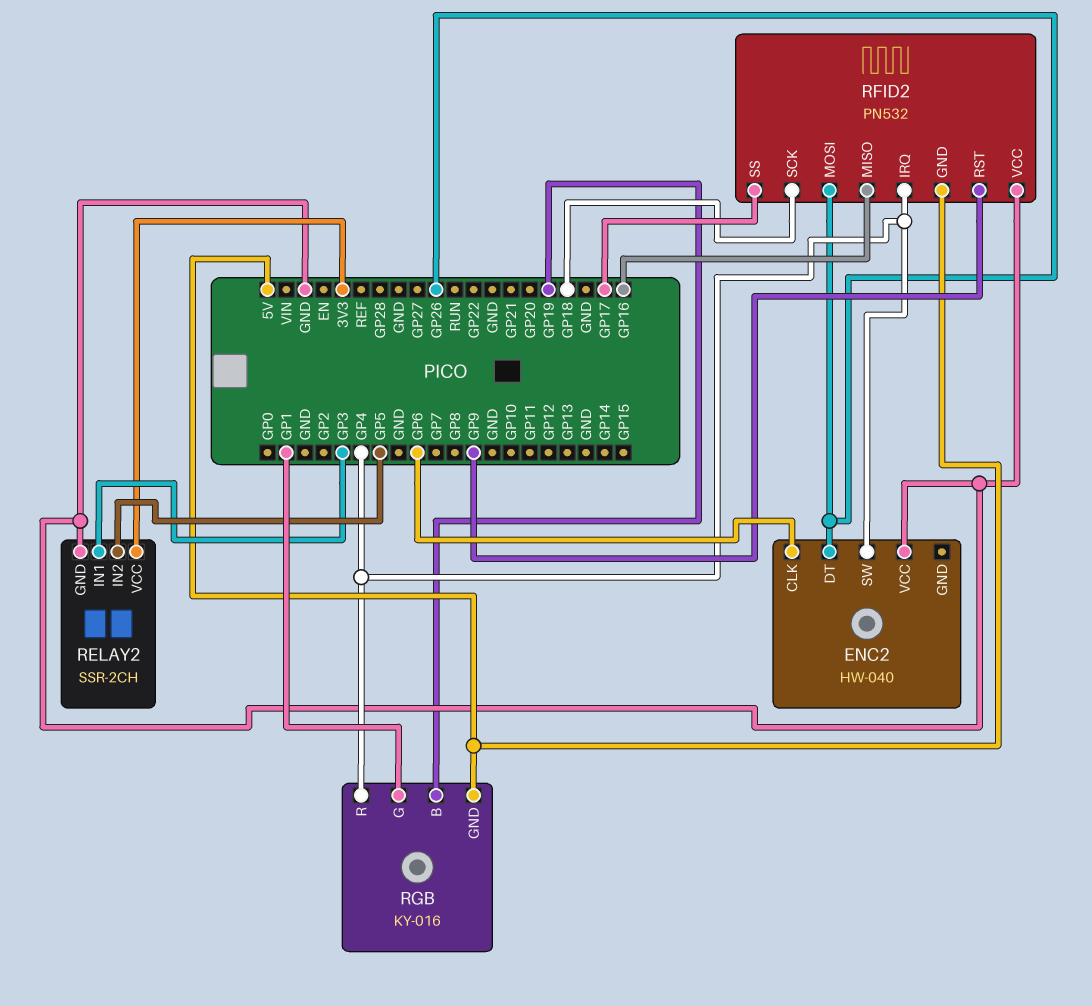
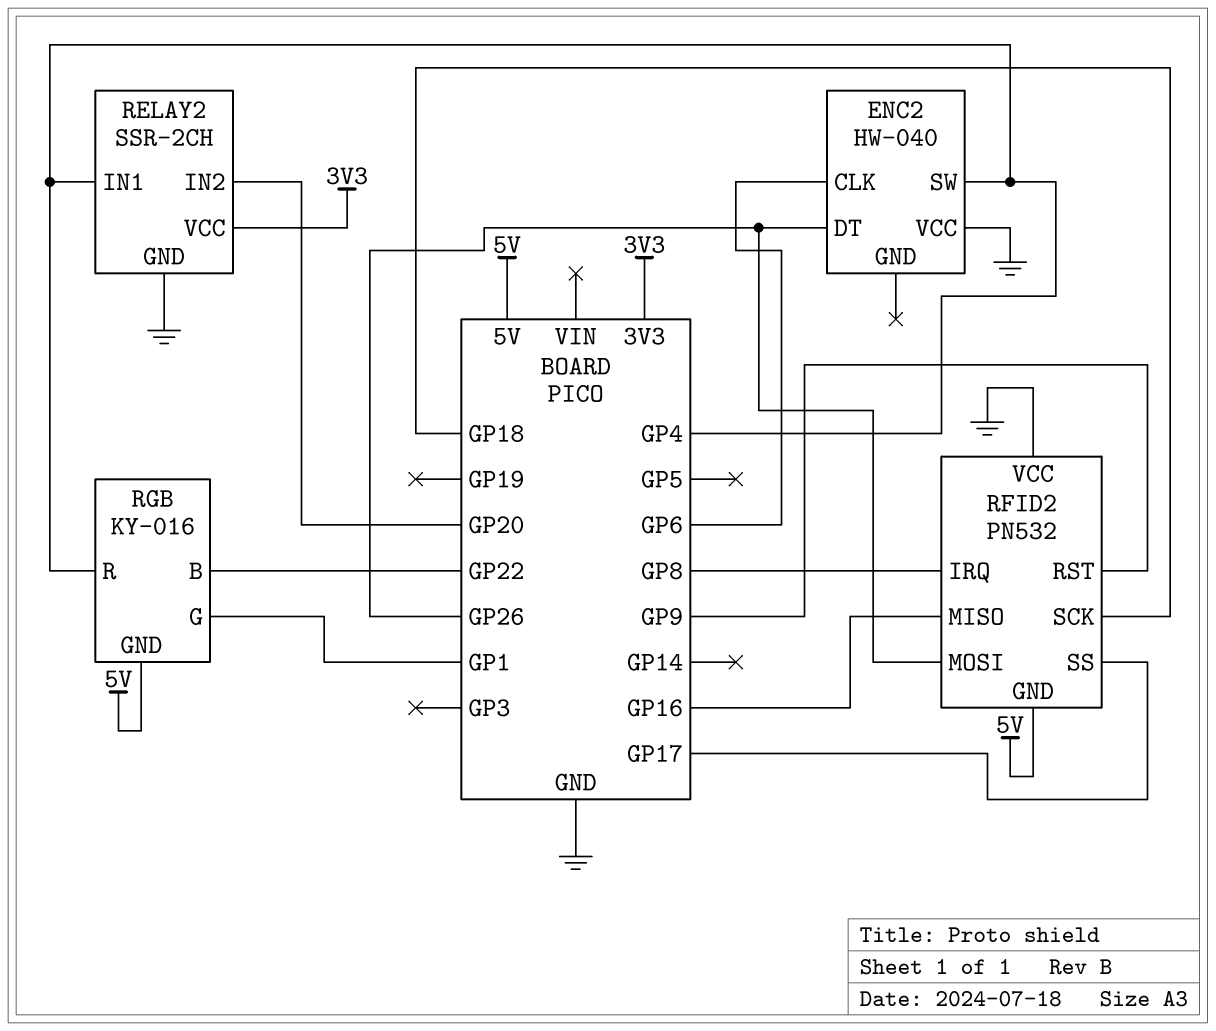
RELAY2 pin IN1: GP3 -> GP4
RELAY2 pin IN2: GP5 -> GP20
RFID2 pin IRQ: GP4 -> GP8
RGB pin B: GP19 -> GP22

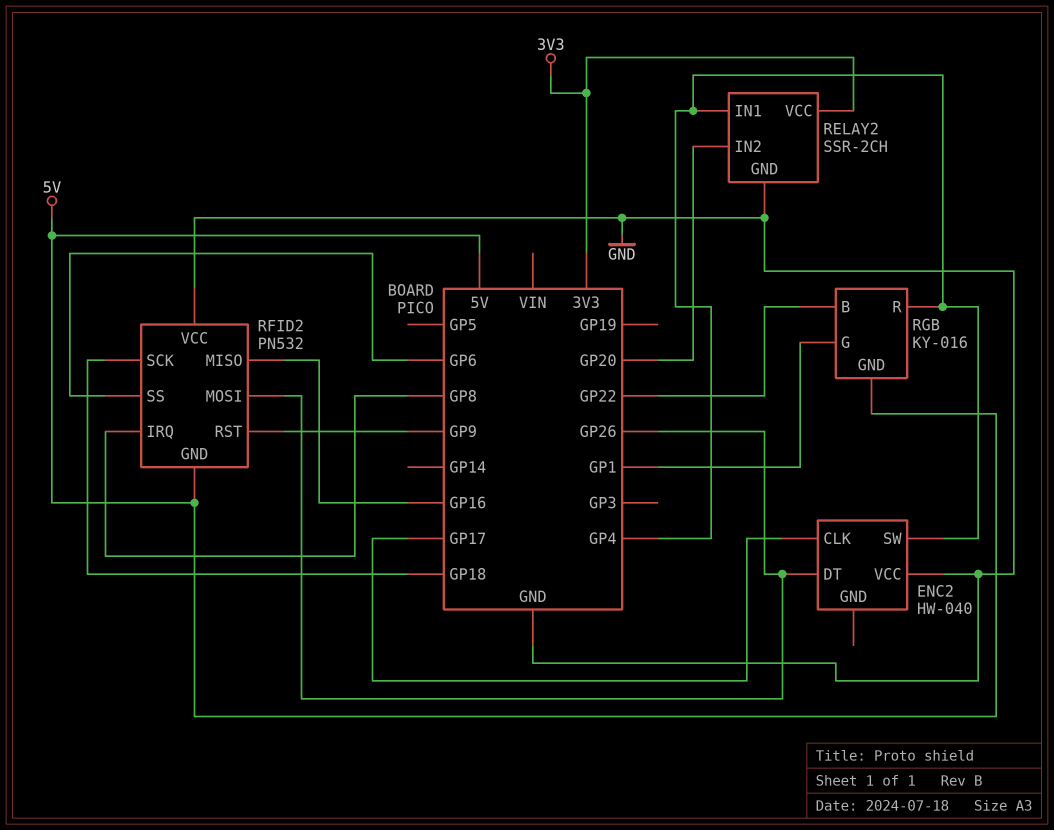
ENC2 pin CLK: GP6 -> GP17
RFID2 pin SS: GP17 -> GP6

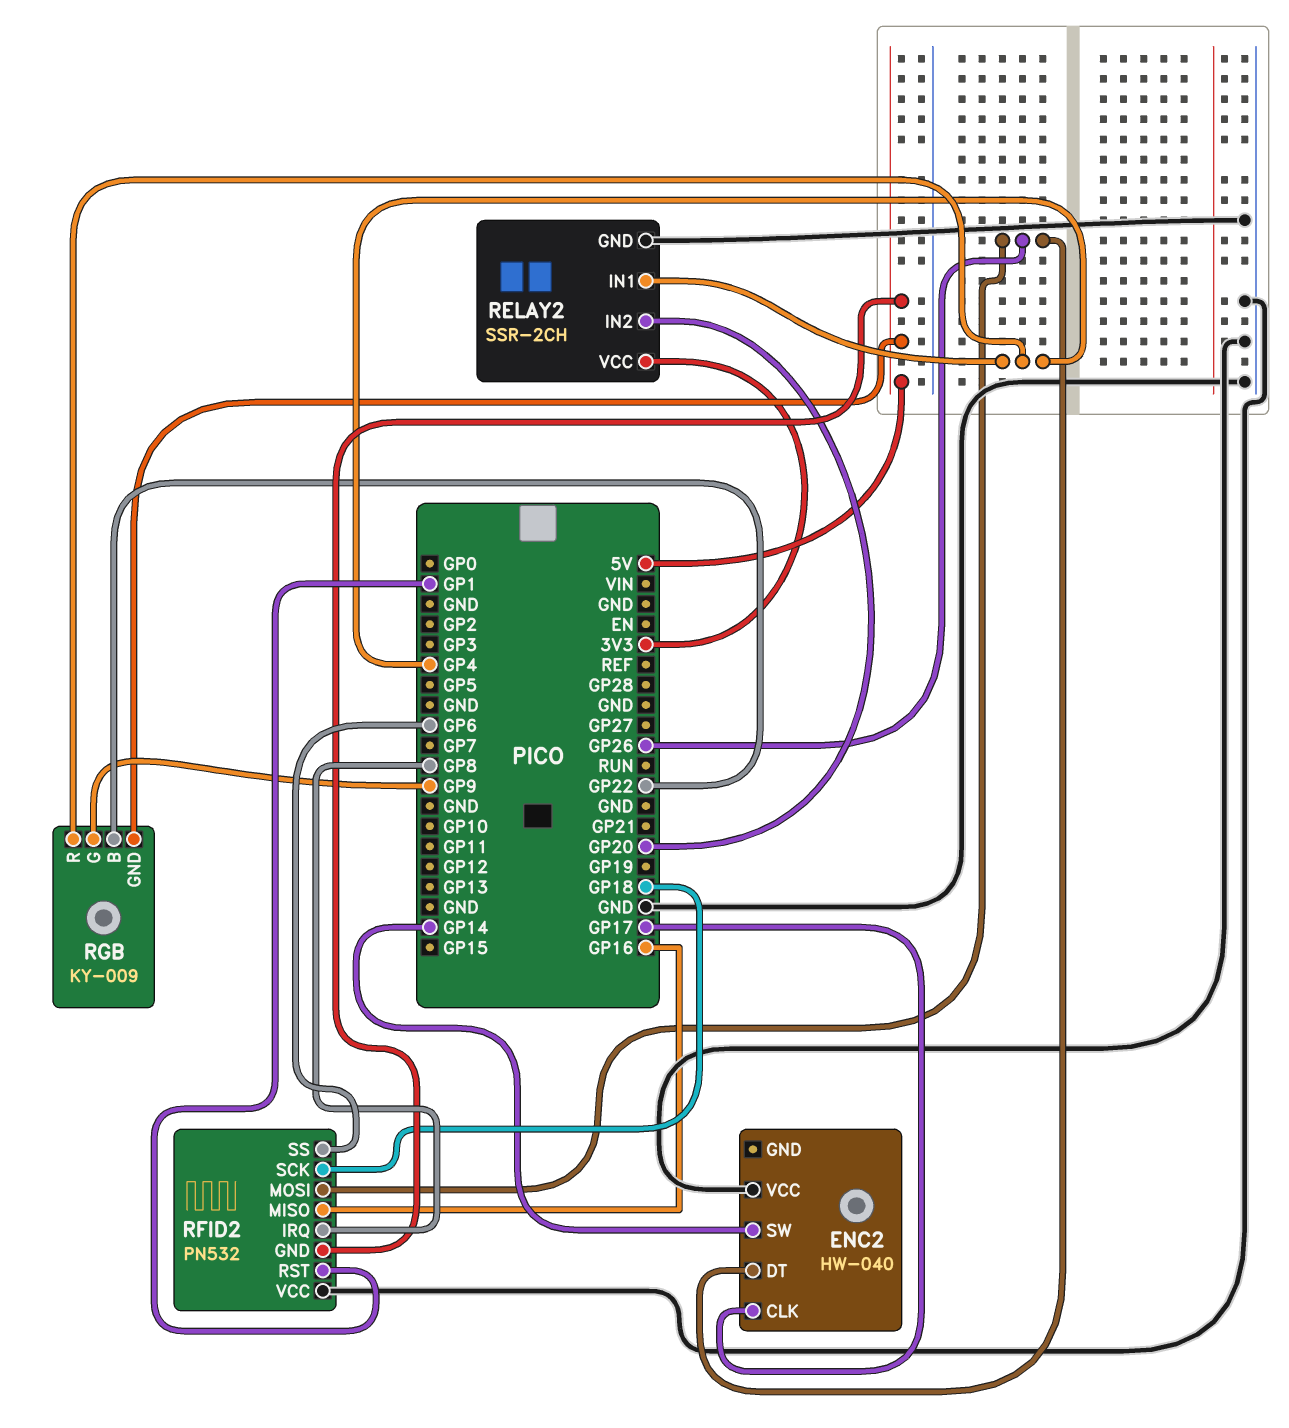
ENC2 pin SW: GP4 -> GP14
RFID2 pin RST: GP9 -> GP1
RGB: KY-016 -> KY-009
RGB pin G: GP1 -> GP9

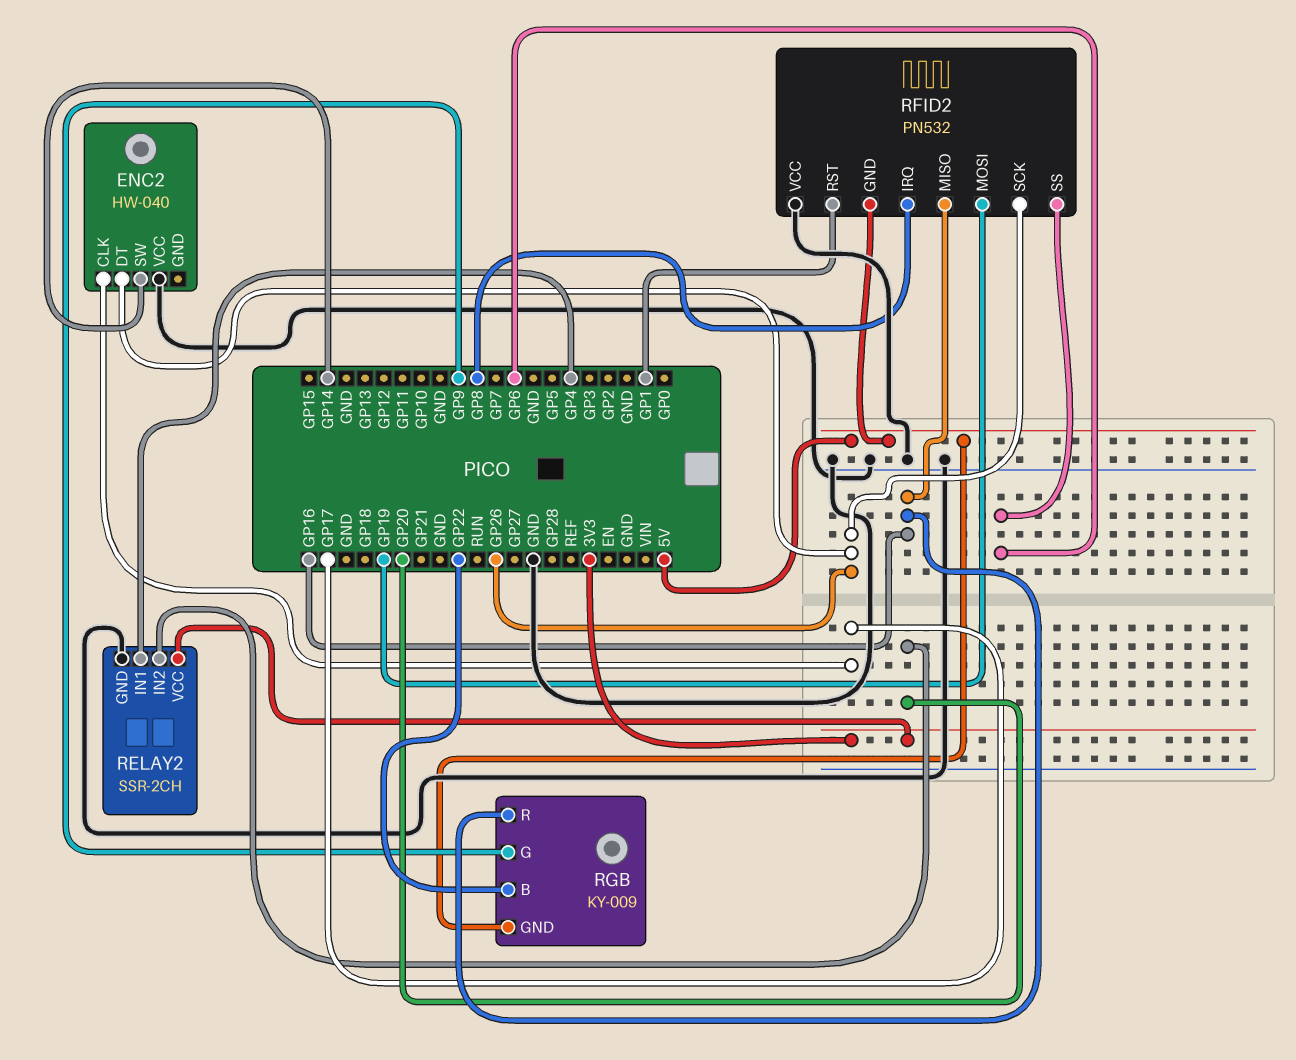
RFID2 pin MOSI: GP26 -> GP19
RFID2 pin SCK: GP18 -> GP26
RGB pin R: GP4 -> GP16

